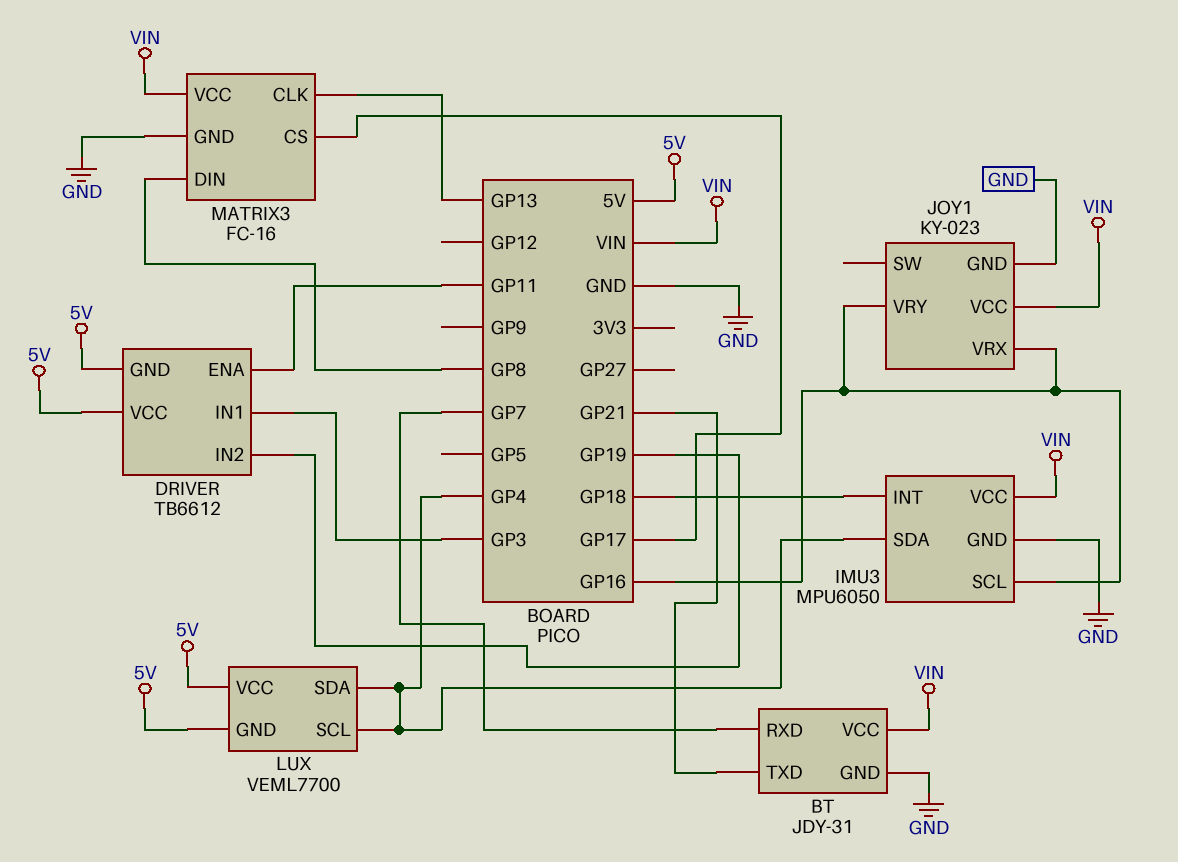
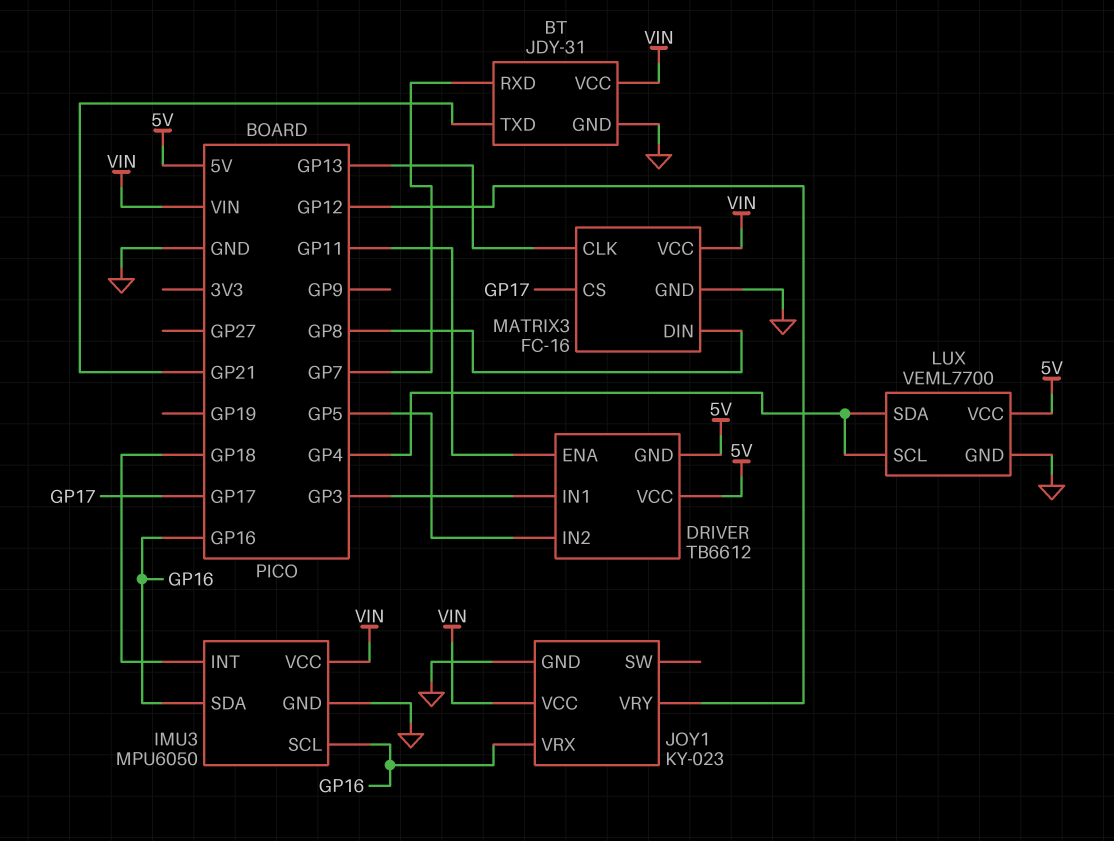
DRIVER pin IN2: GP19 -> GP5
IMU3 pin SDA: GP4 -> GP16
JOY1 pin VRY: GP16 -> GP12
LUX pin GND: 5V -> GND

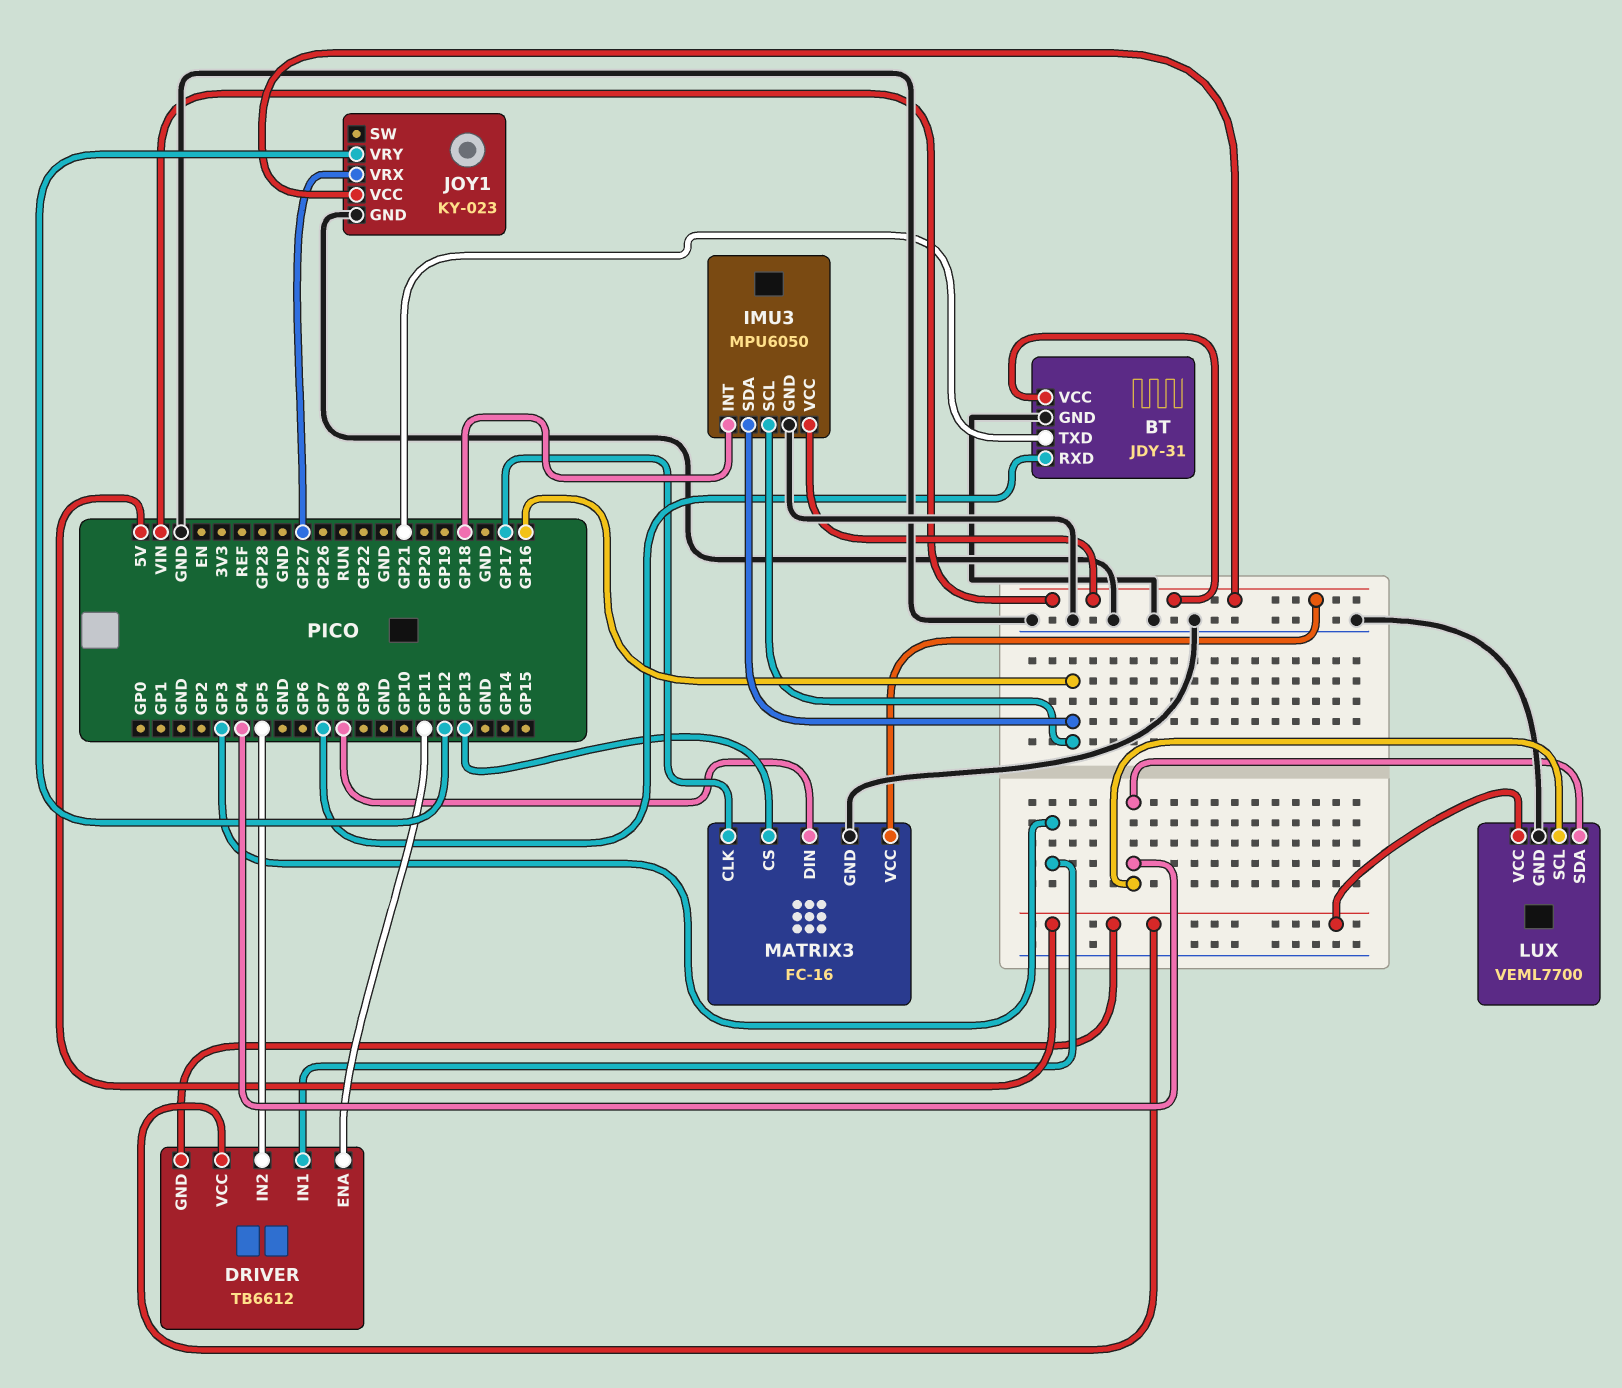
JOY1 pin VRX: GP16 -> GP27
MATRIX3 pin CLK: GP13 -> GP17
MATRIX3 pin CS: GP17 -> GP13

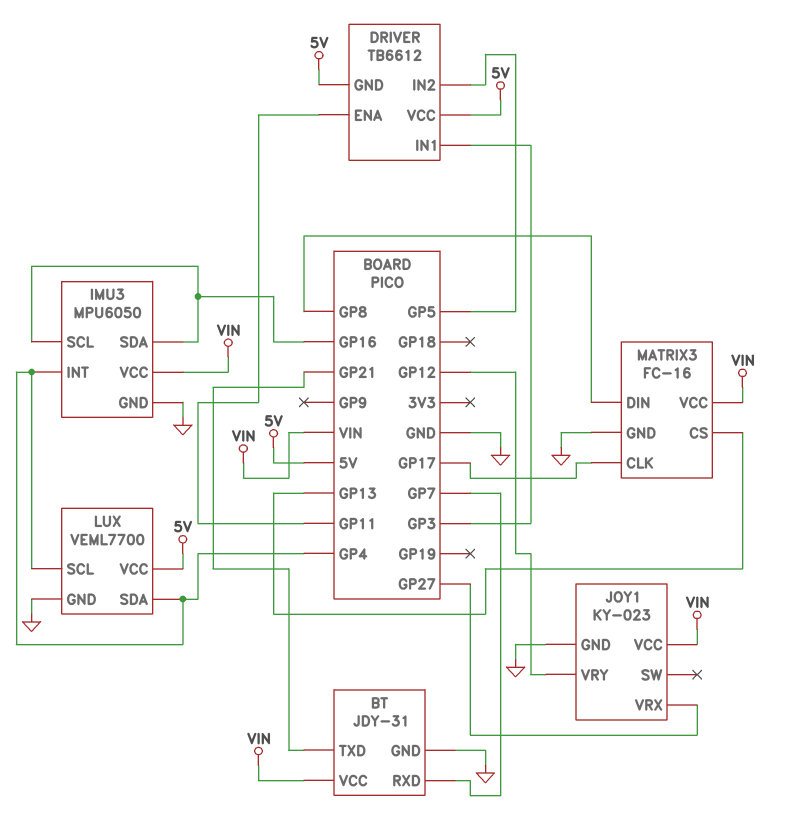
IMU3 pin INT: GP18 -> GP4

